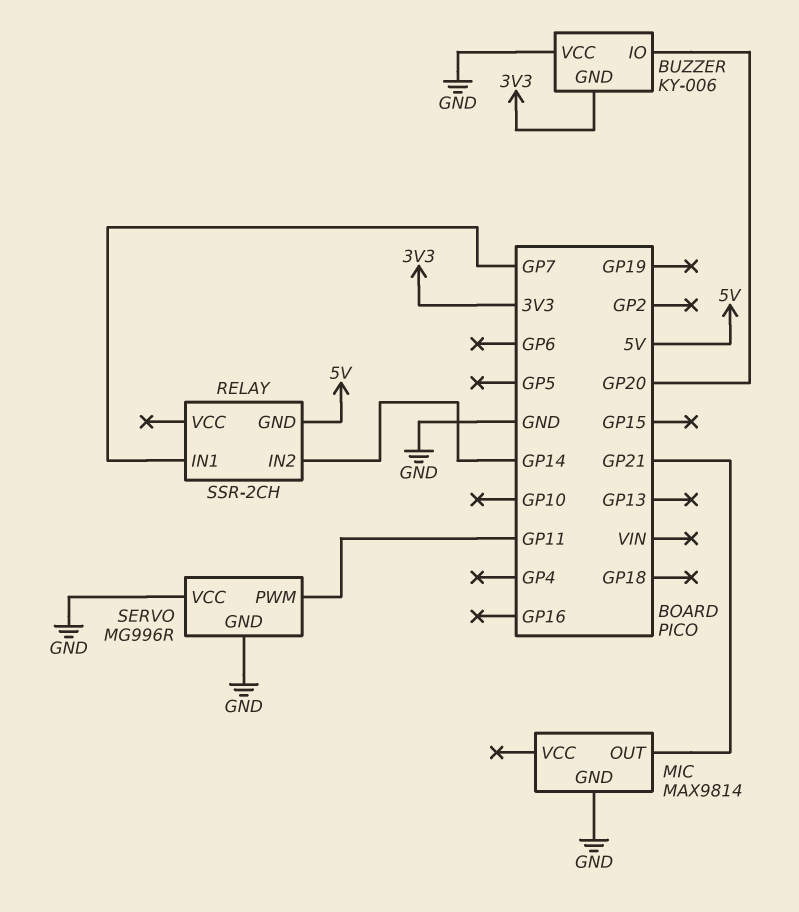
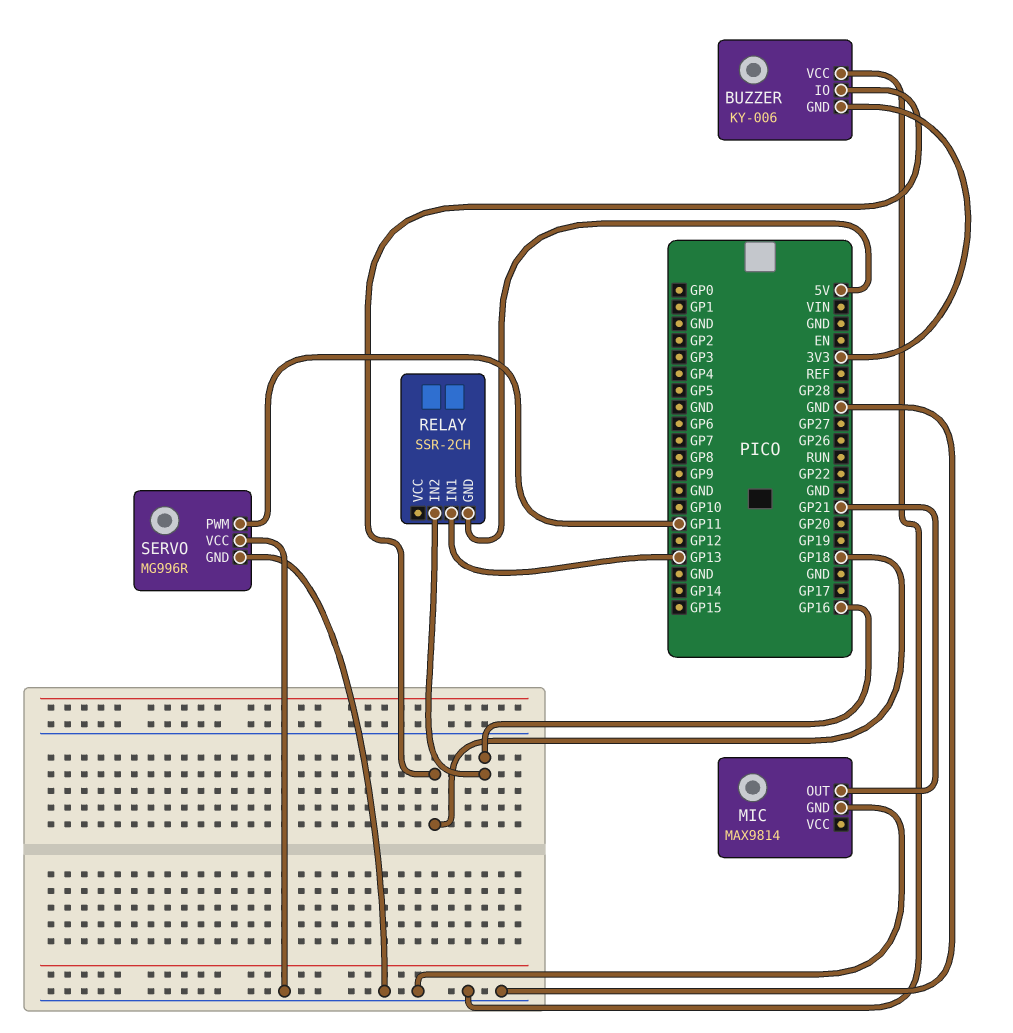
BUZZER pin IO: GP20 -> GP18
RELAY pin IN1: GP7 -> GP13
RELAY pin IN2: GP14 -> GP16

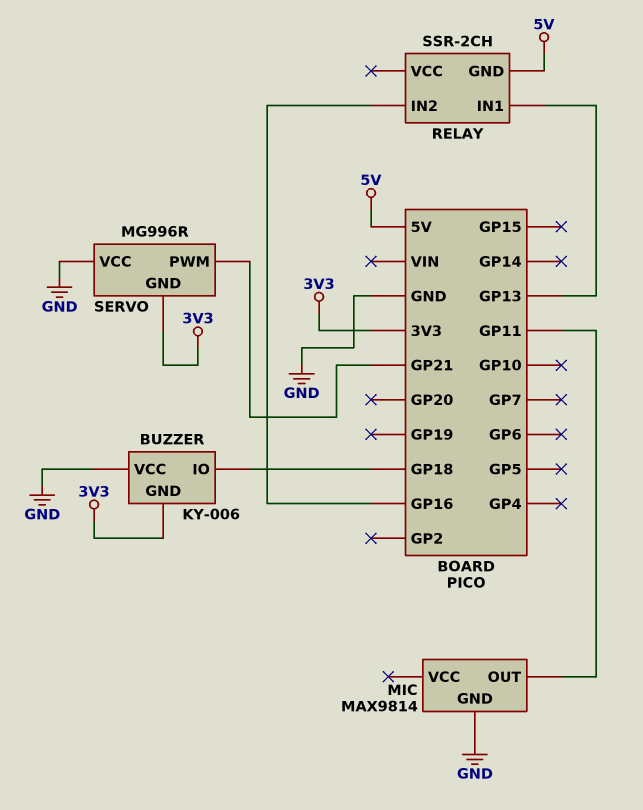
MIC pin OUT: GP21 -> GP11
SERVO pin GND: GND -> 3V3
SERVO pin PWM: GP11 -> GP21

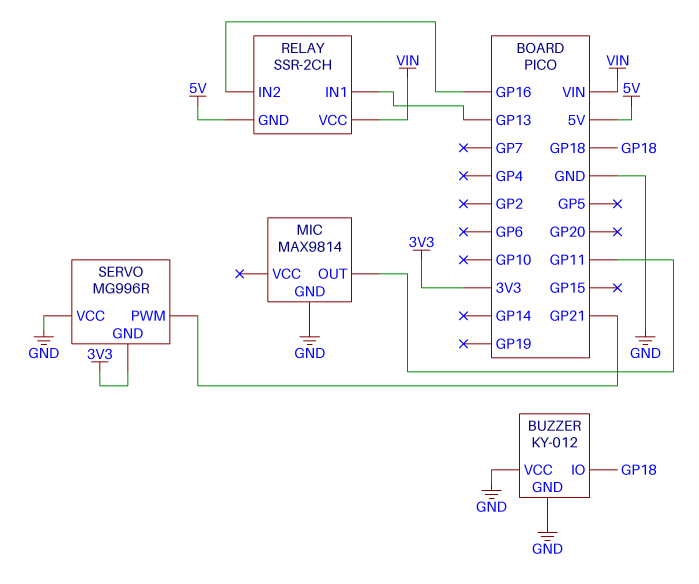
BUZZER: KY-006 -> KY-012
BUZZER pin GND: 3V3 -> GND
RELAY pin VCC: none -> VIN

